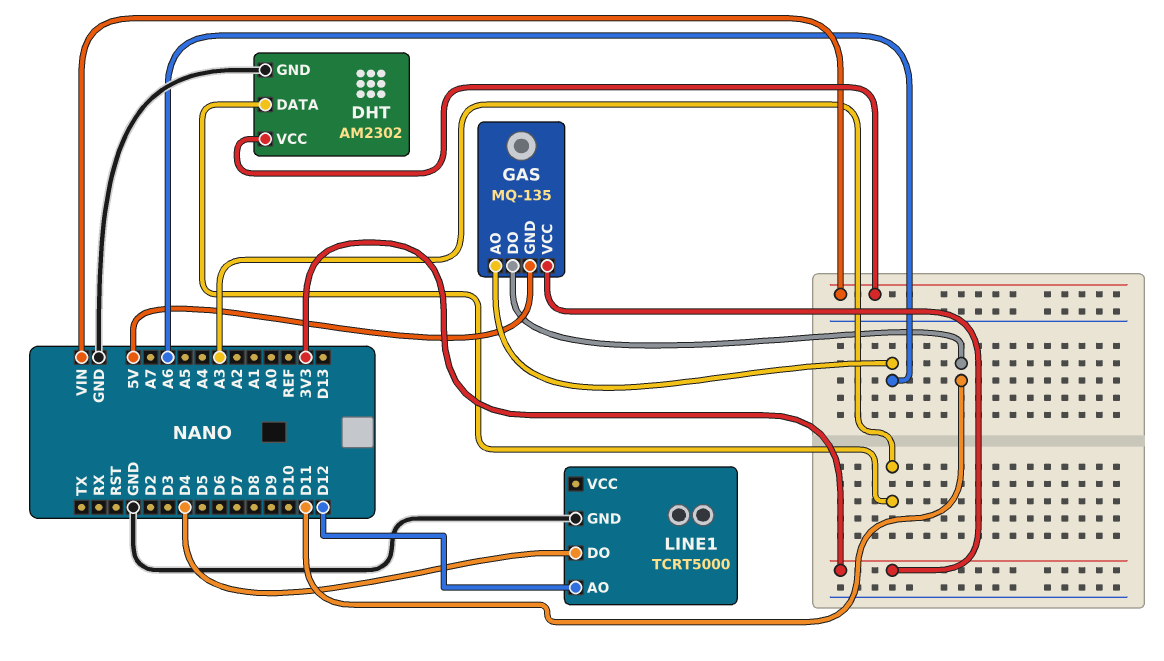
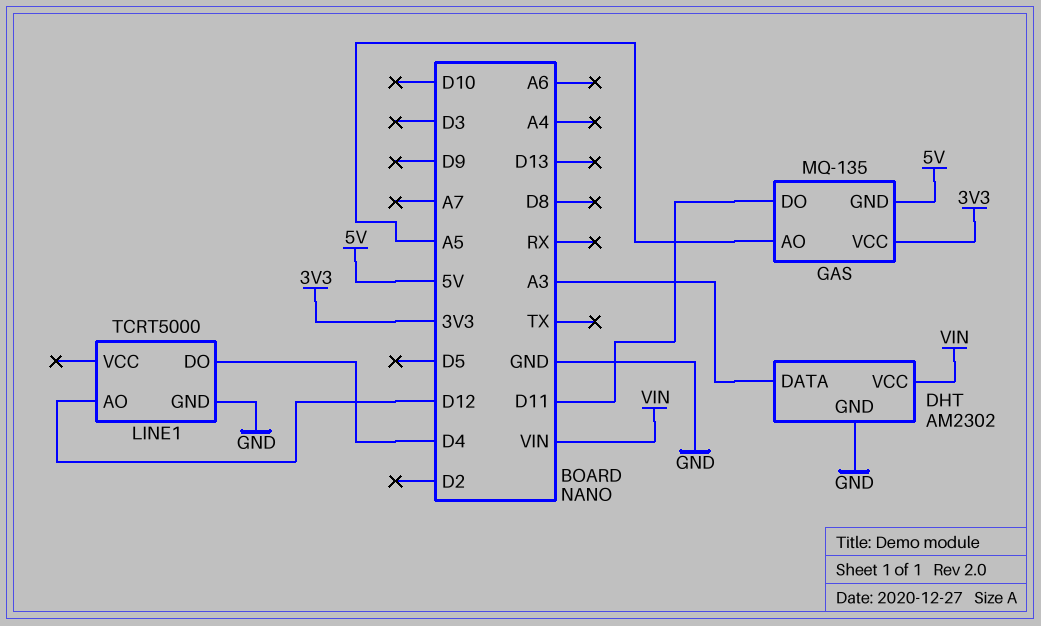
GAS pin AO: A6 -> A5

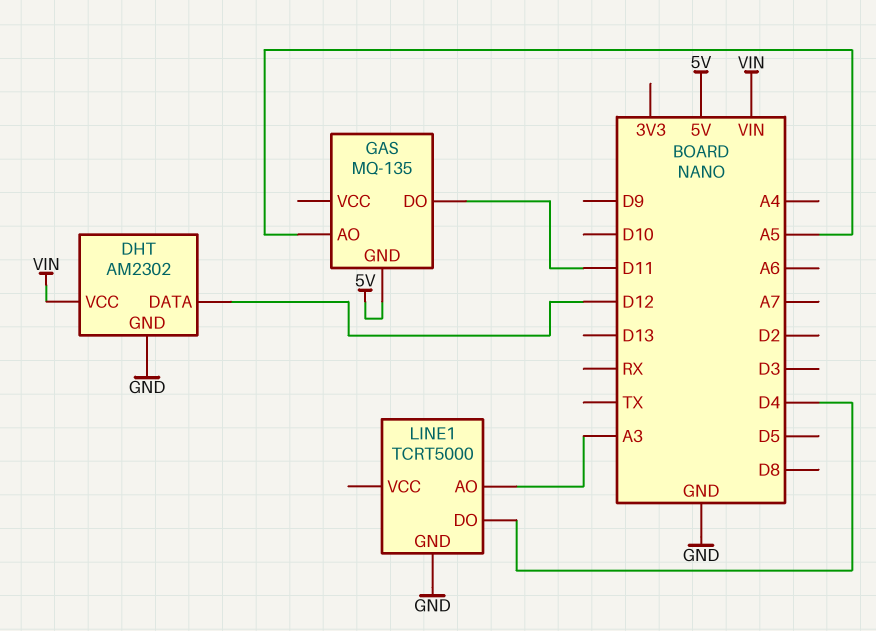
DHT pin DATA: A3 -> D12
GAS pin VCC: 3V3 -> none
LINE1 pin AO: D12 -> A3

